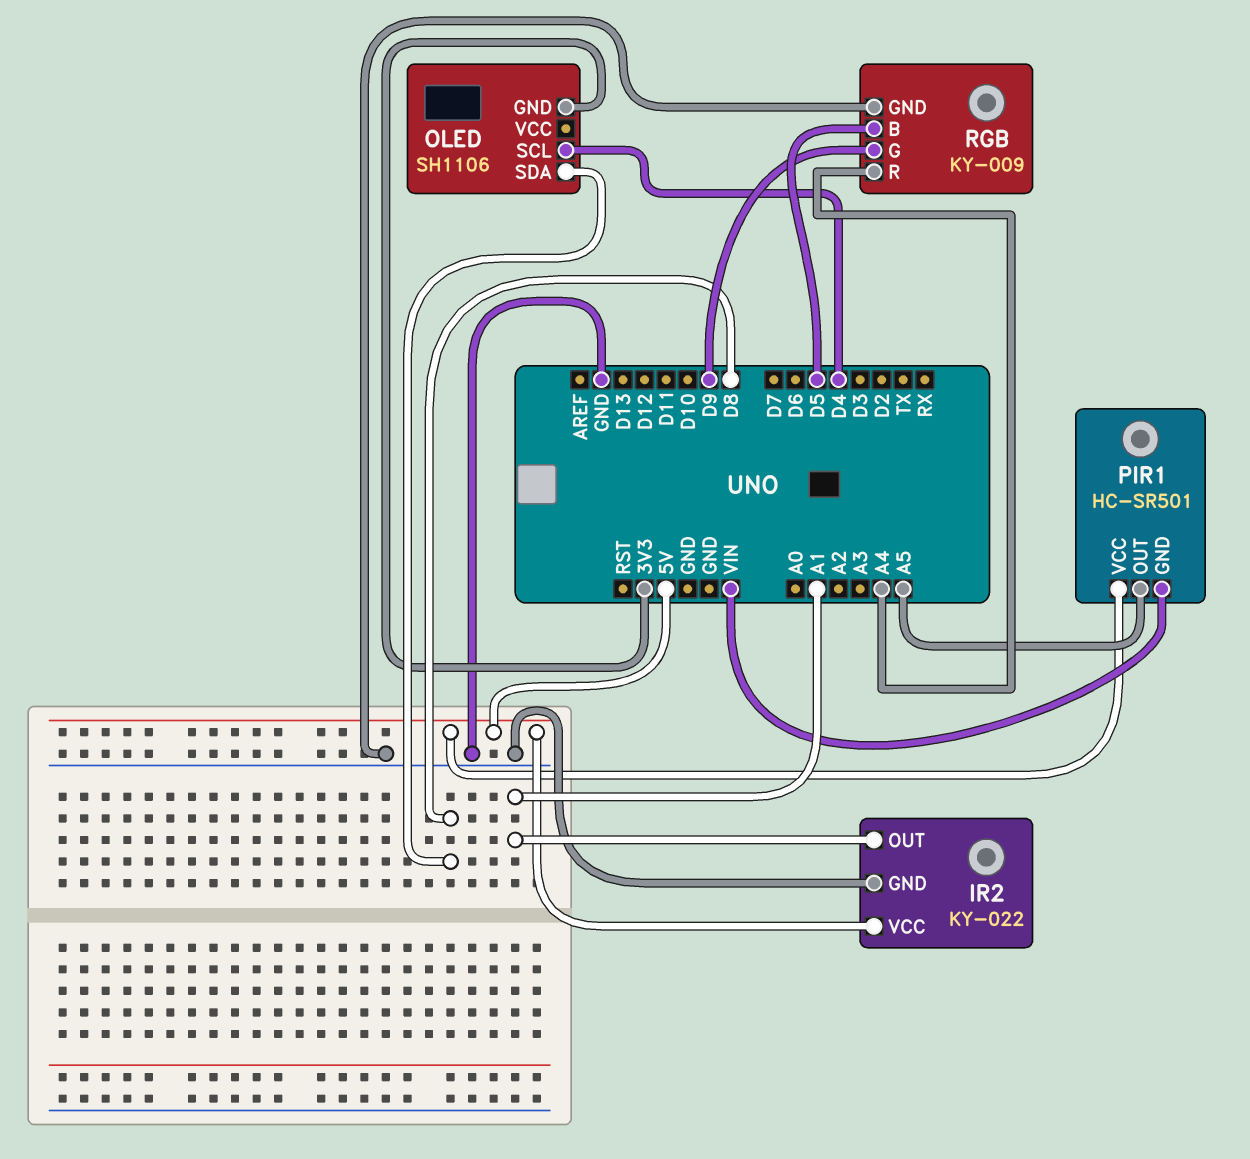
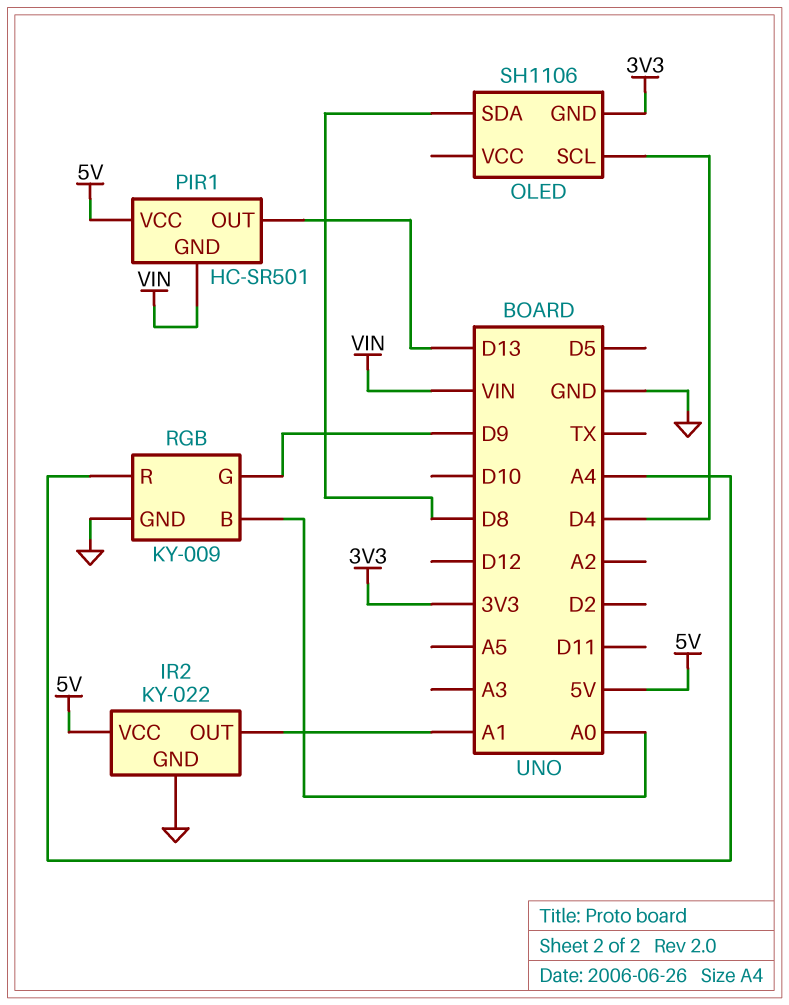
PIR1 pin OUT: A5 -> D13
RGB pin B: D5 -> A0

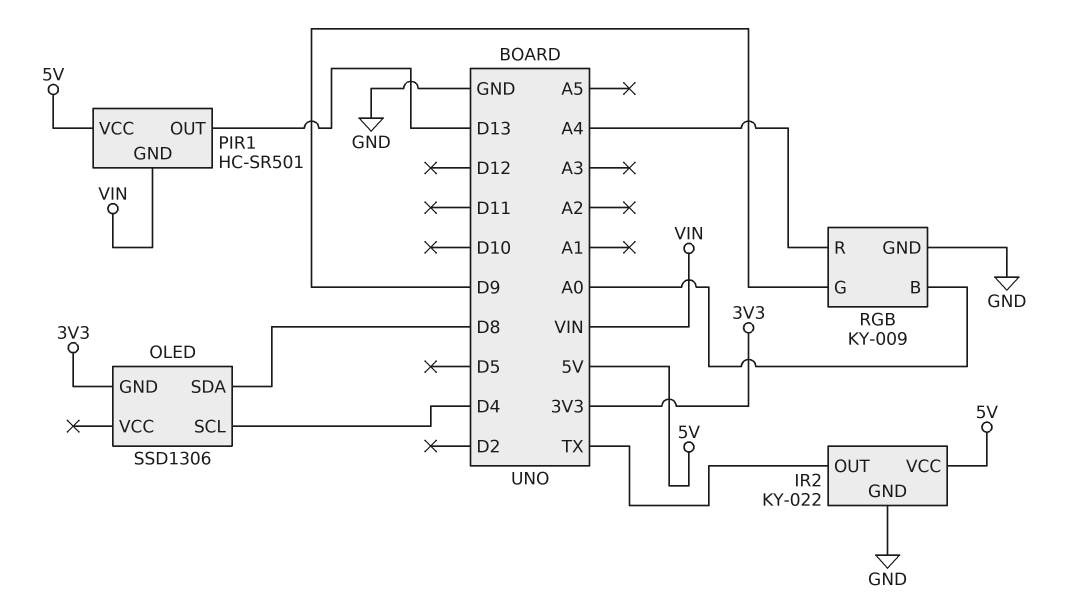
IR2 pin OUT: A1 -> TX
OLED: SH1106 -> SSD1306

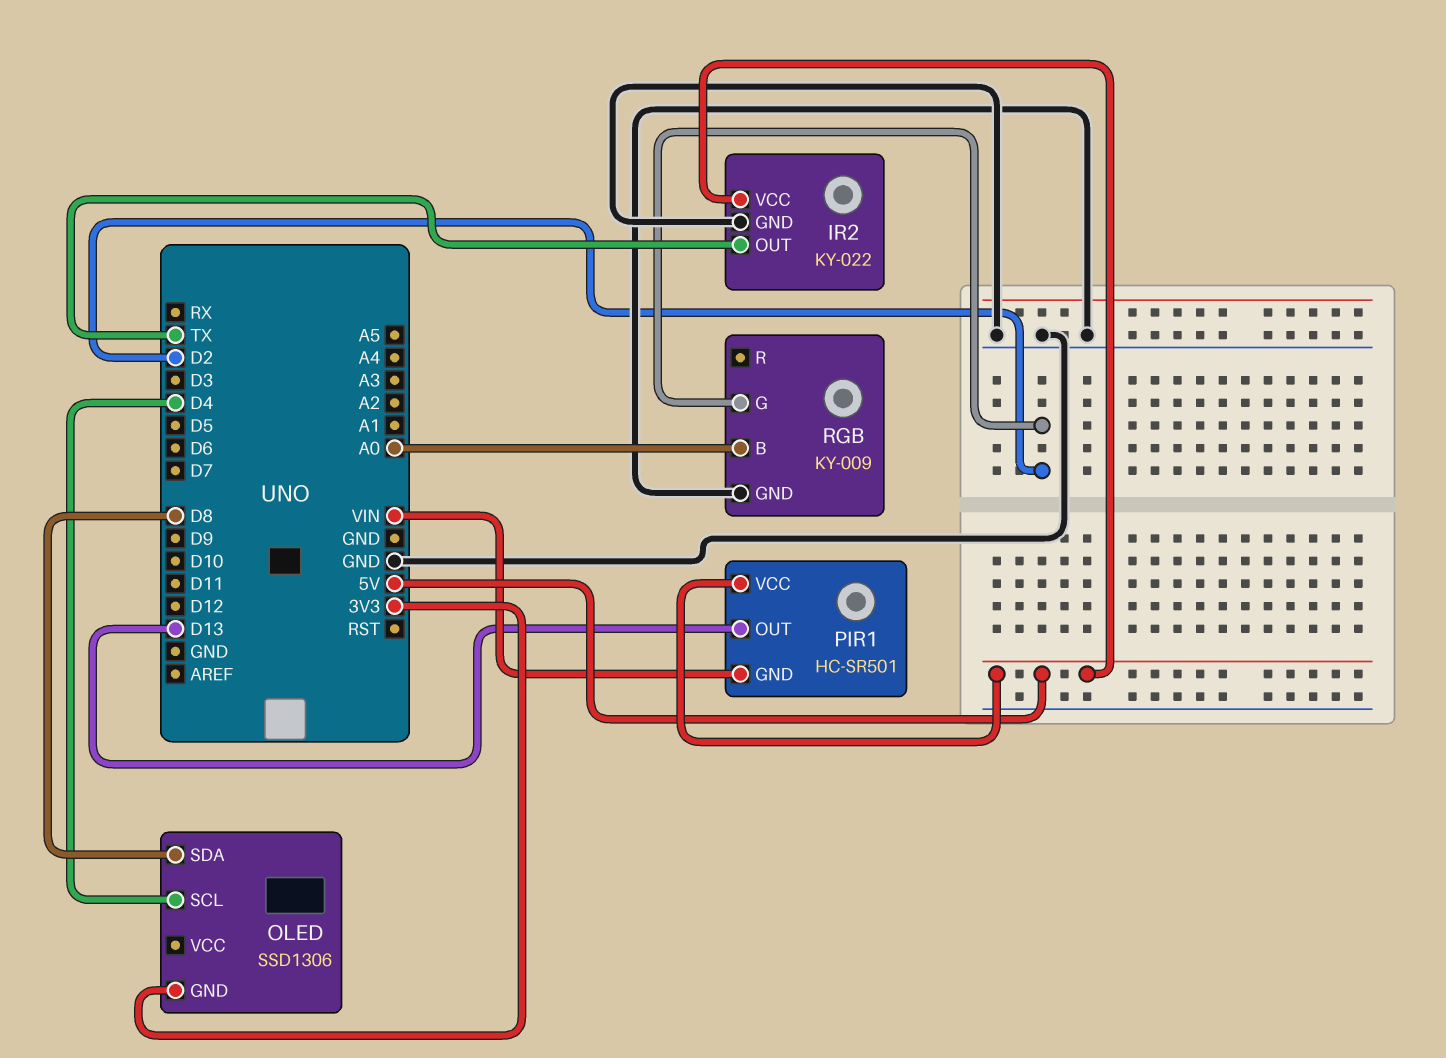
RGB pin G: D9 -> D2
RGB pin R: A4 -> none

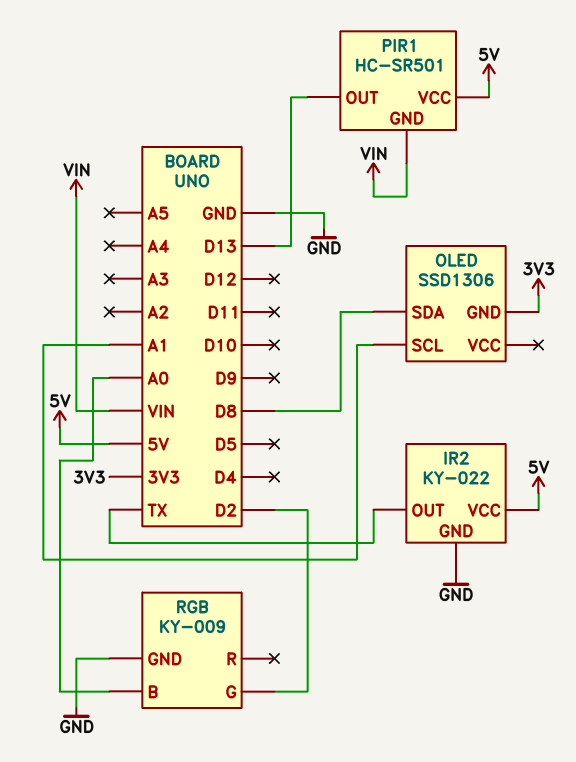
OLED pin SCL: D4 -> A1

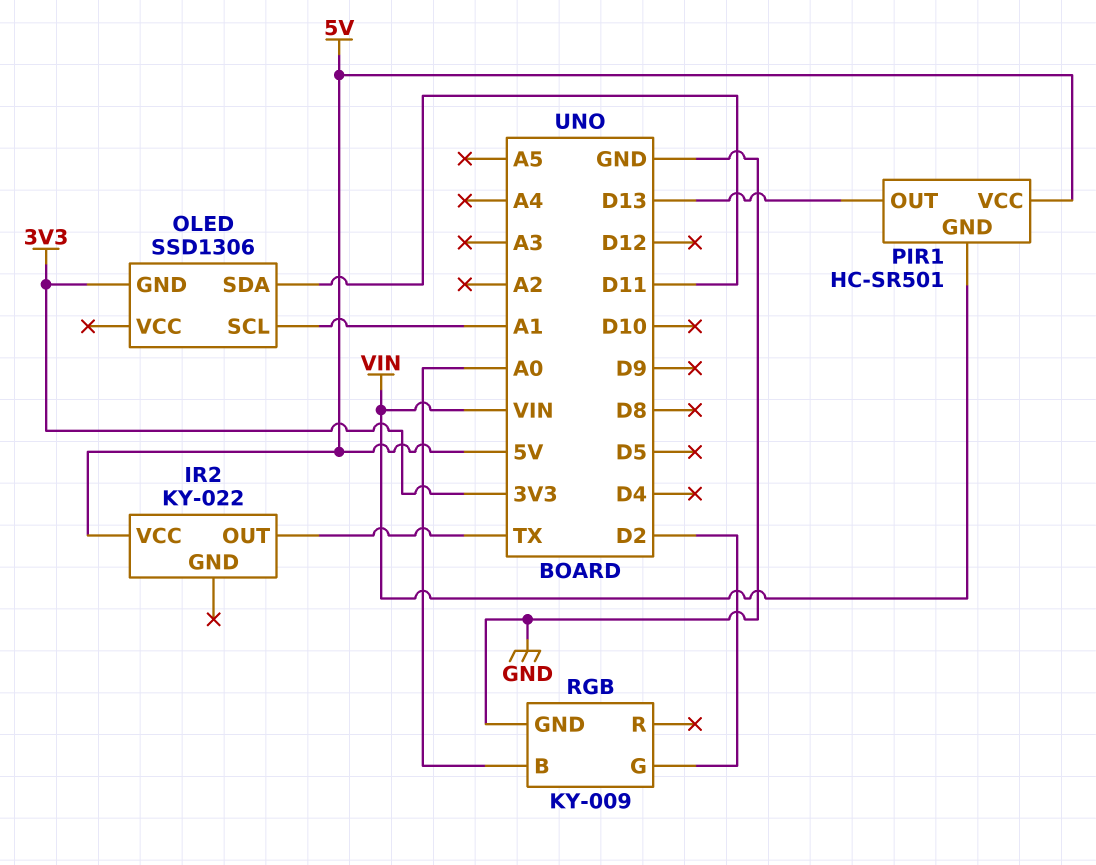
IR2 pin GND: GND -> none
OLED pin SDA: D8 -> D11

